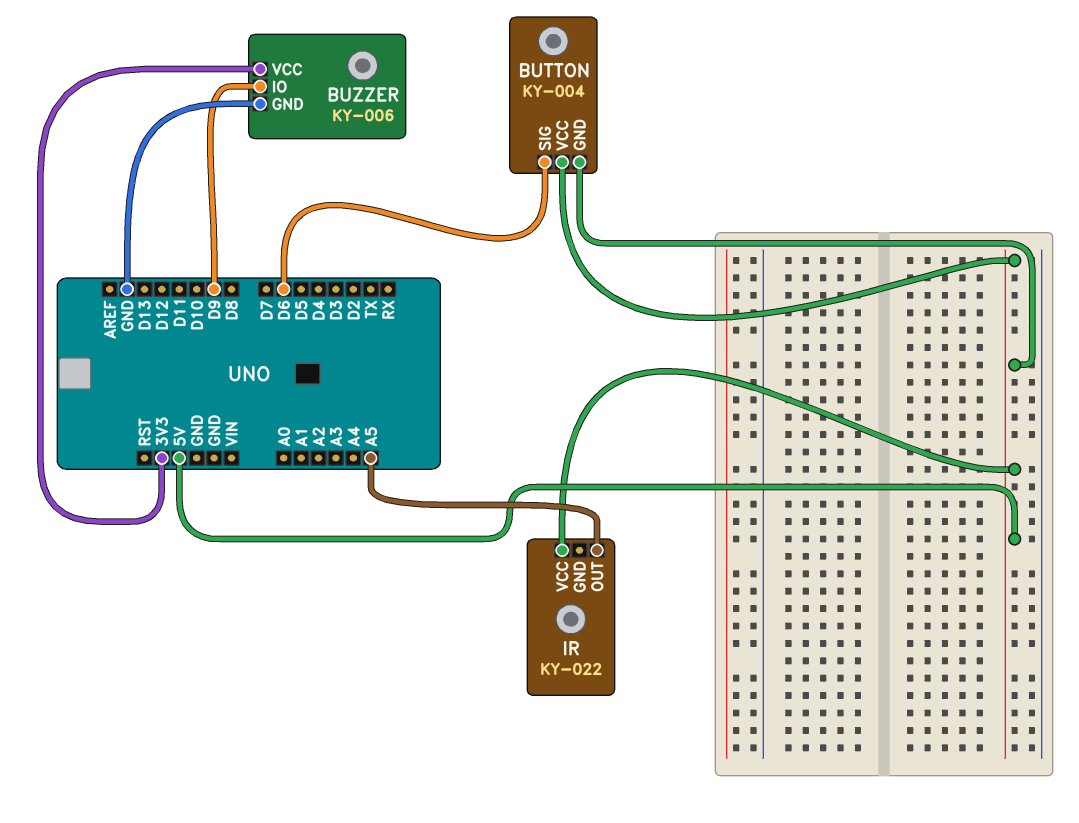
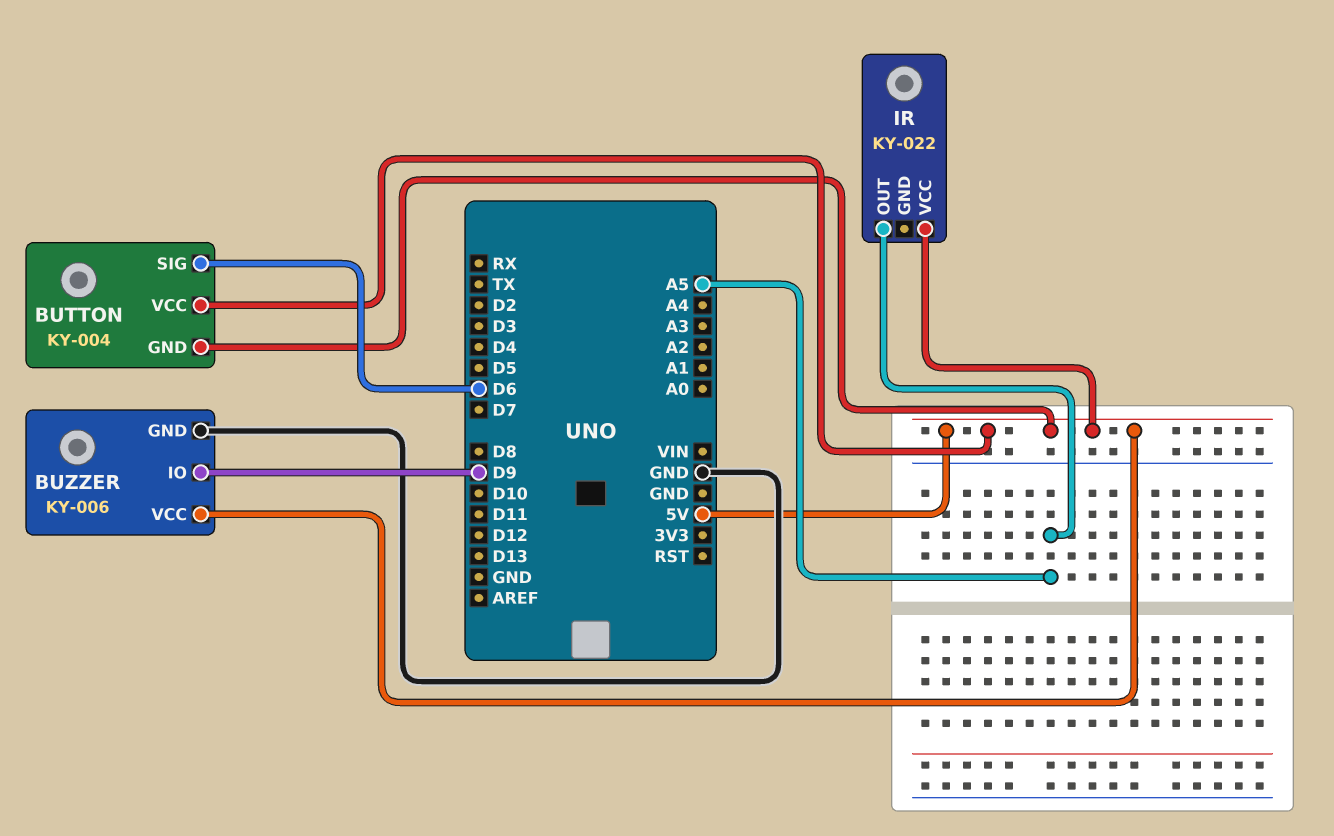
BUZZER pin VCC: 3V3 -> 5V

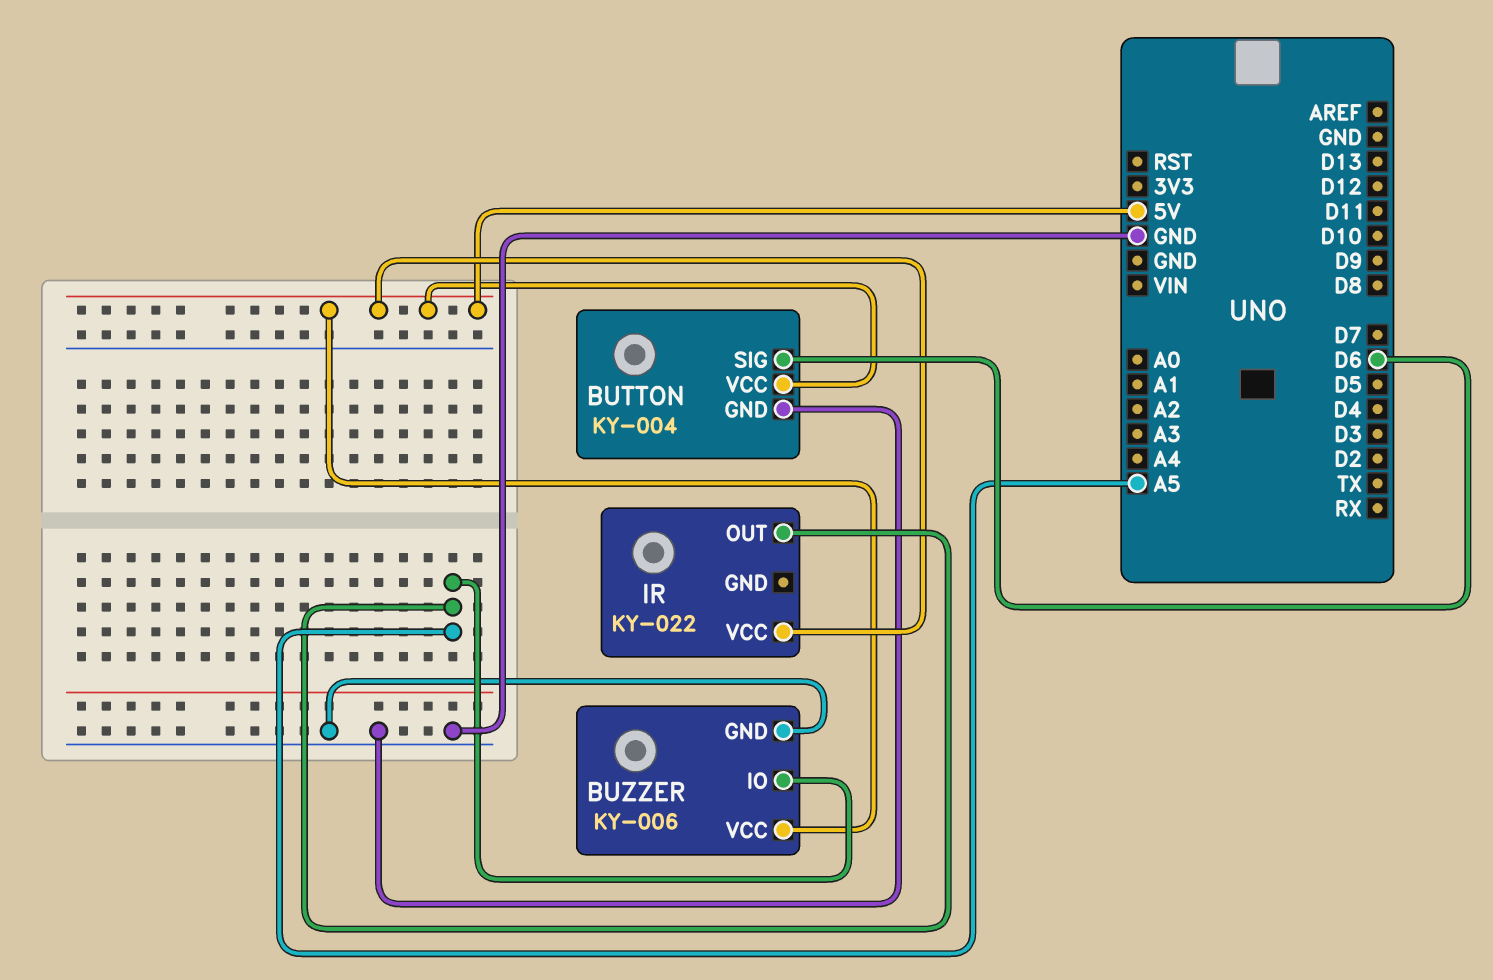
BUTTON pin GND: 5V -> GND
BUZZER pin IO: D9 -> A5

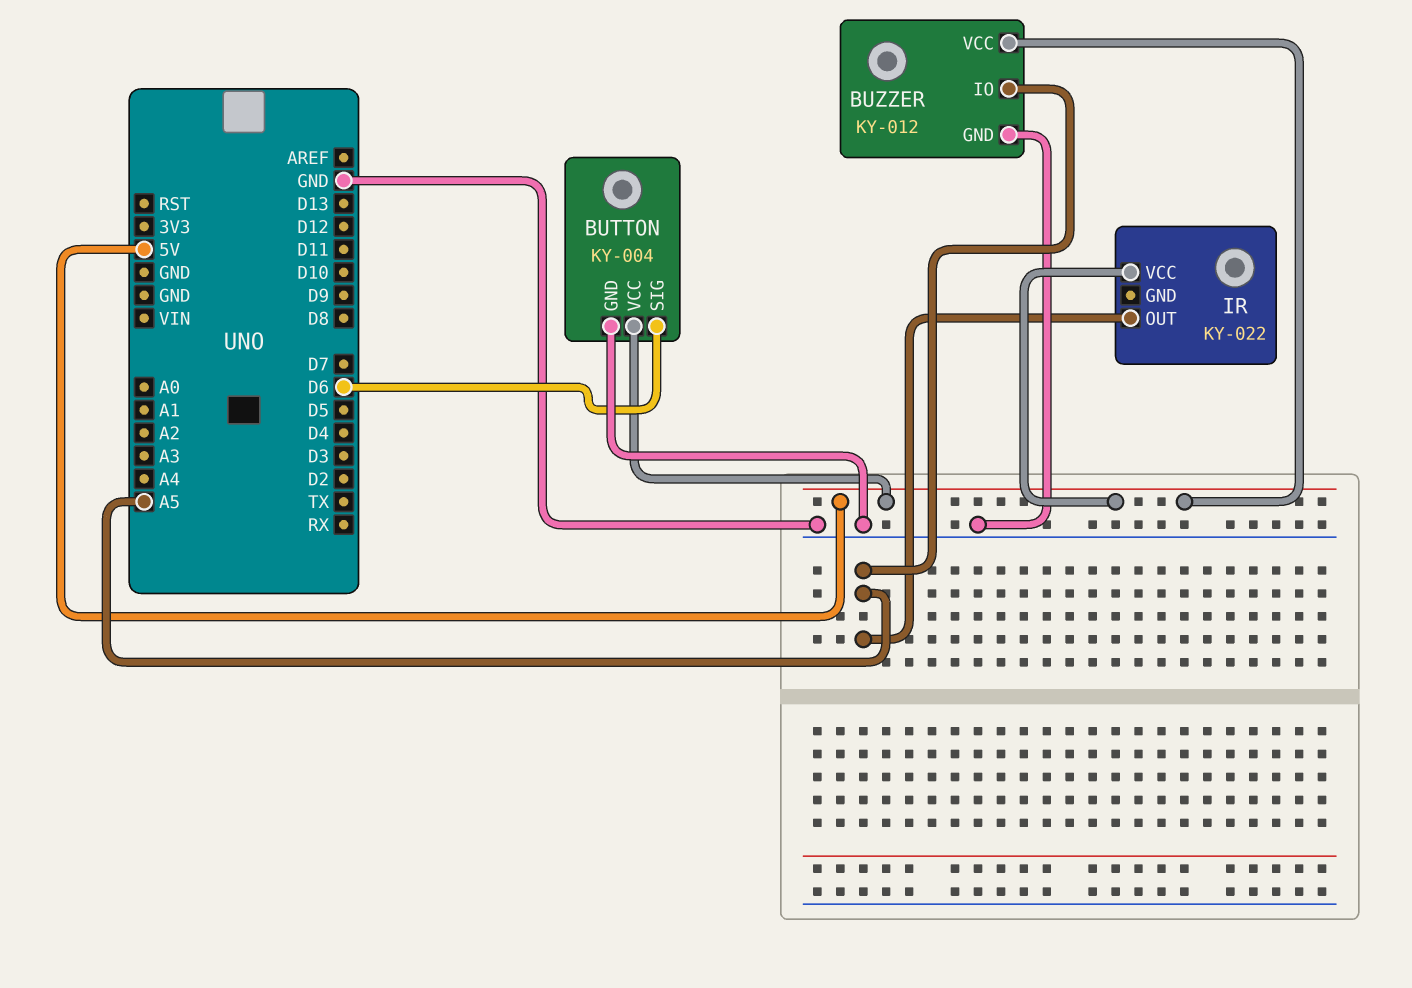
BUZZER: KY-006 -> KY-012

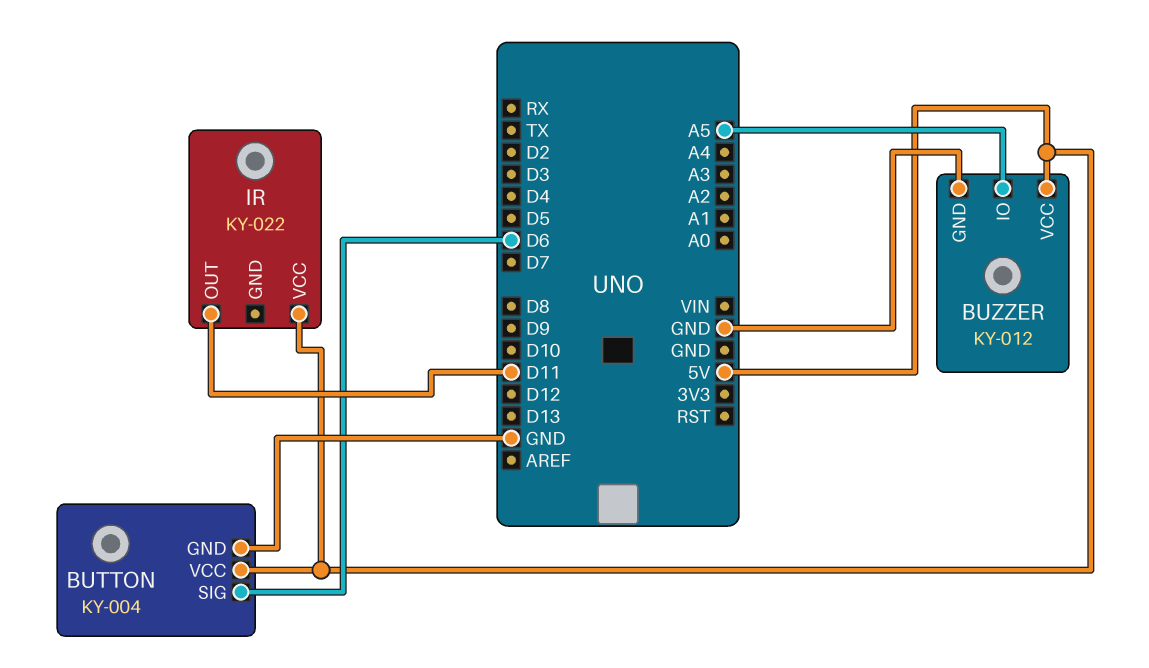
IR pin OUT: A5 -> D11

